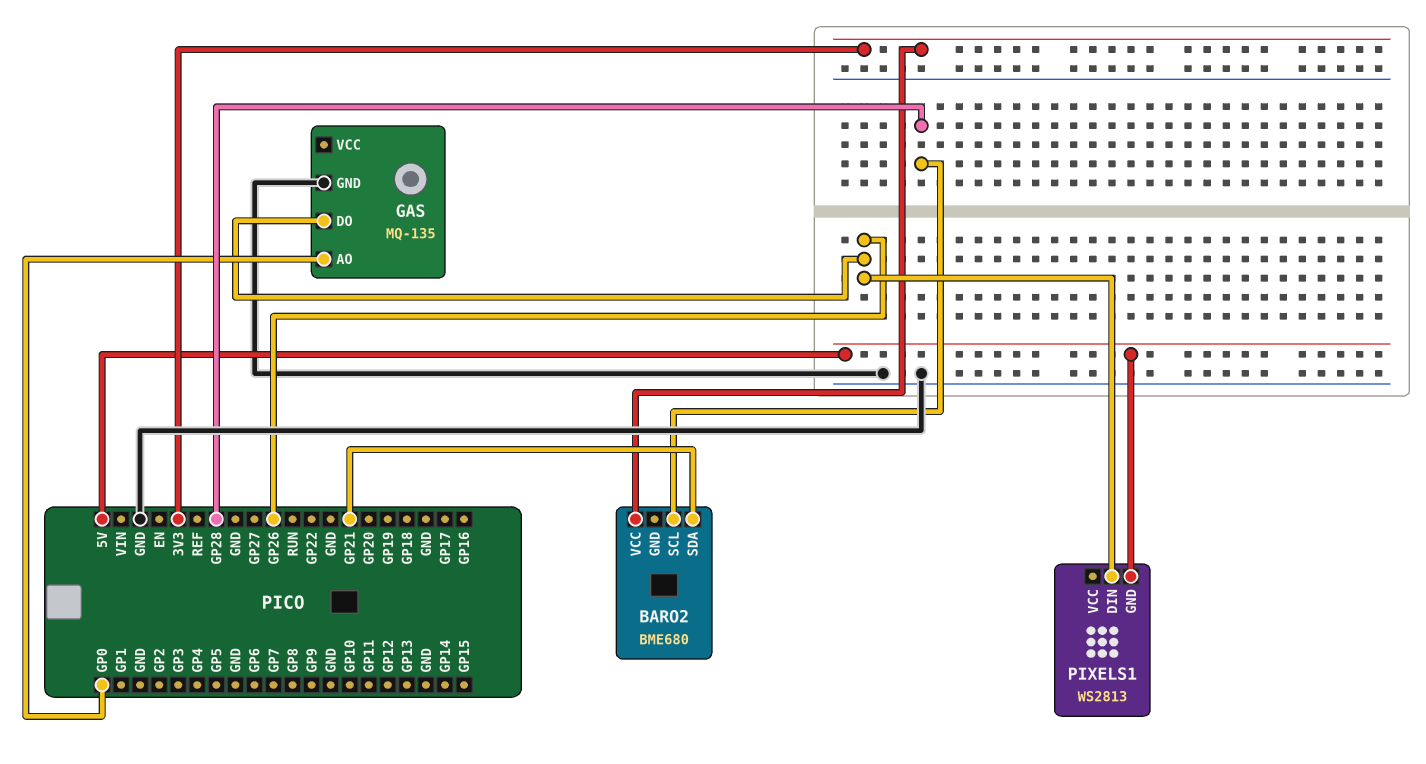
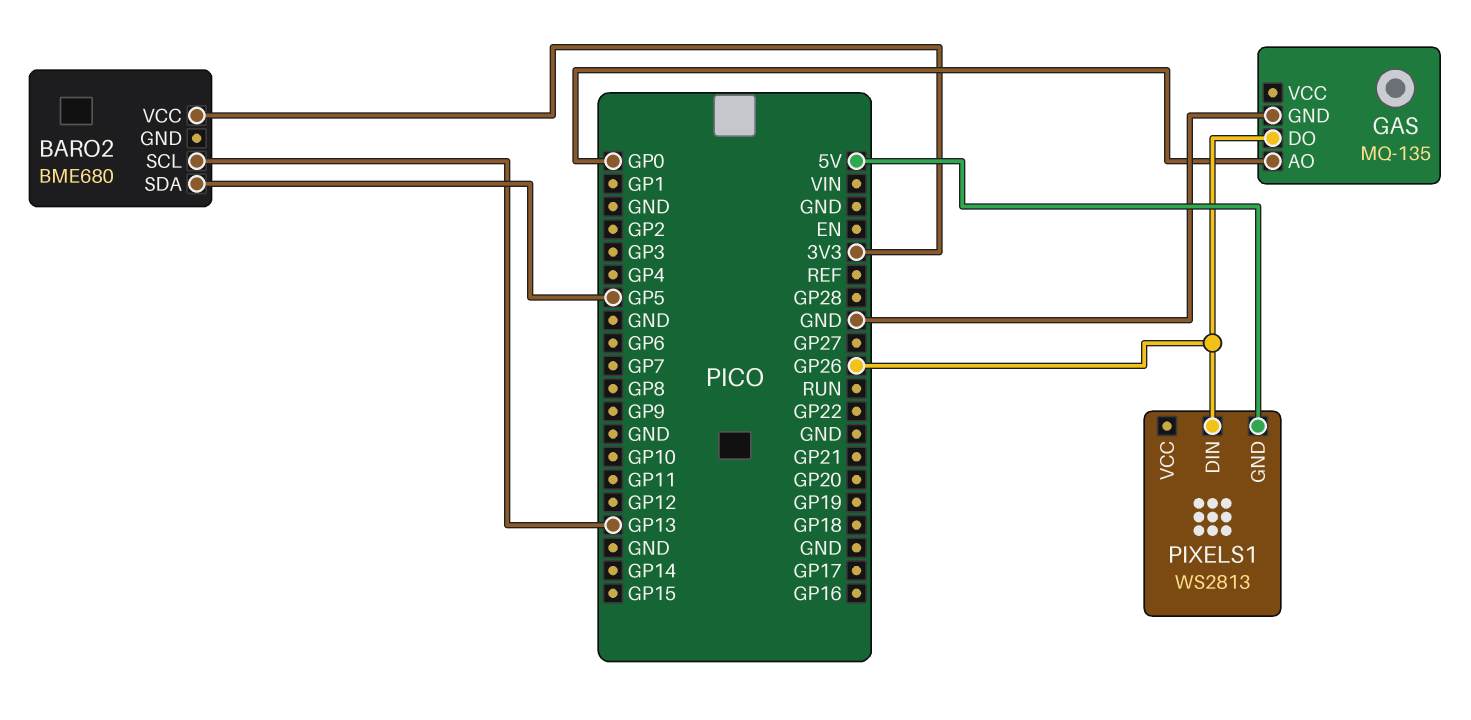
BARO2 pin SCL: GP28 -> GP13
BARO2 pin SDA: GP21 -> GP5

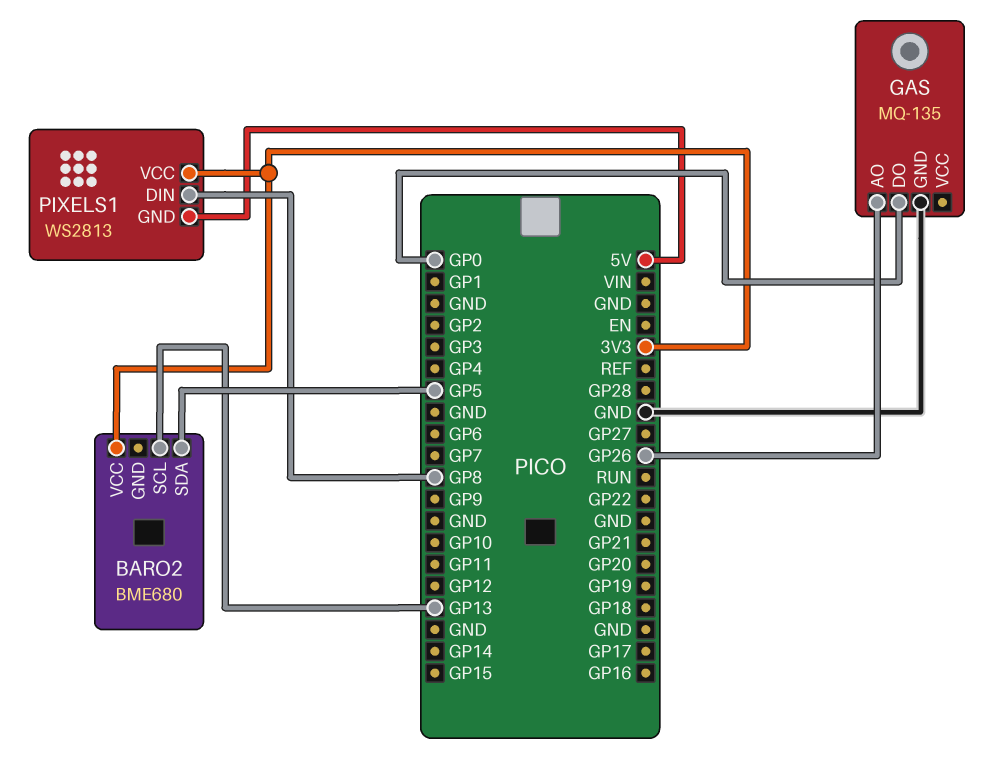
GAS pin AO: GP0 -> GP26
GAS pin DO: GP26 -> GP0
PIXELS1 pin DIN: GP26 -> GP8
PIXELS1 pin VCC: none -> 3V3

